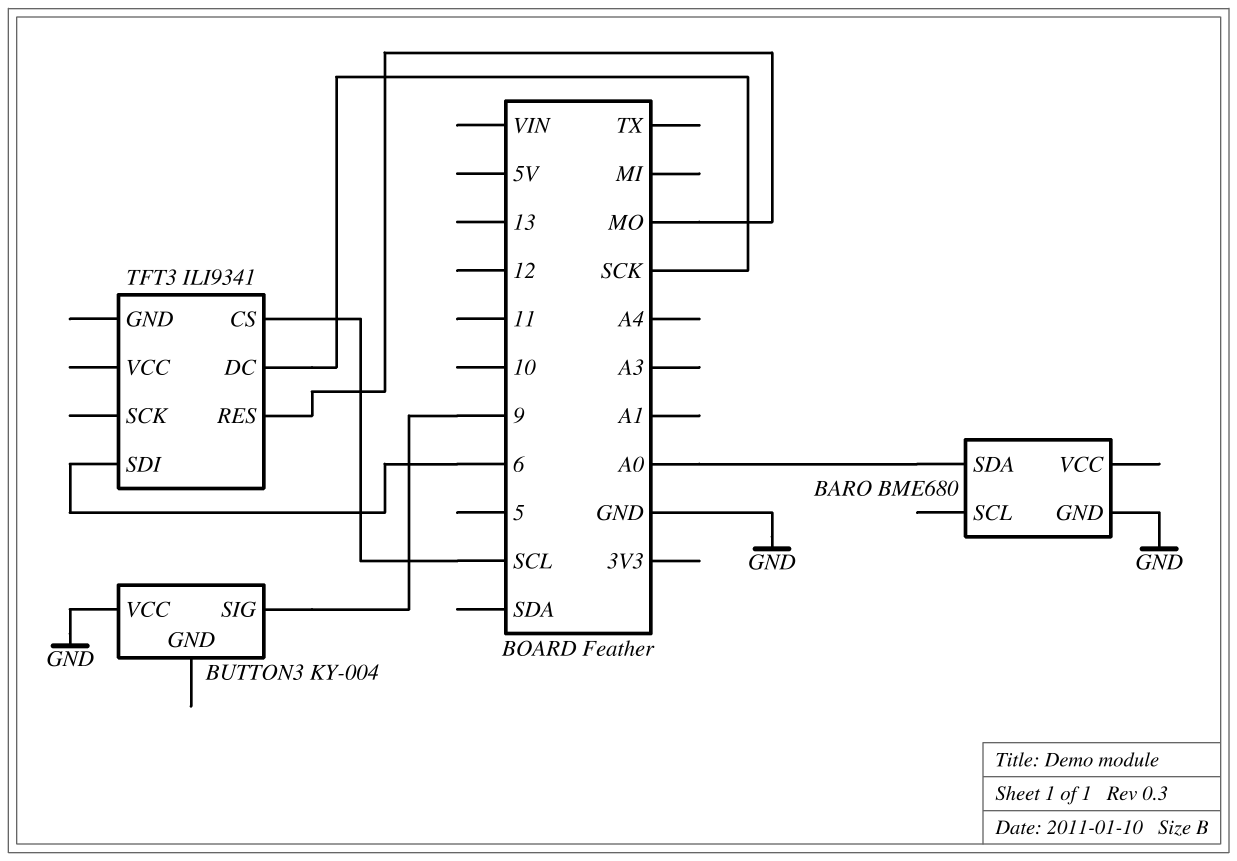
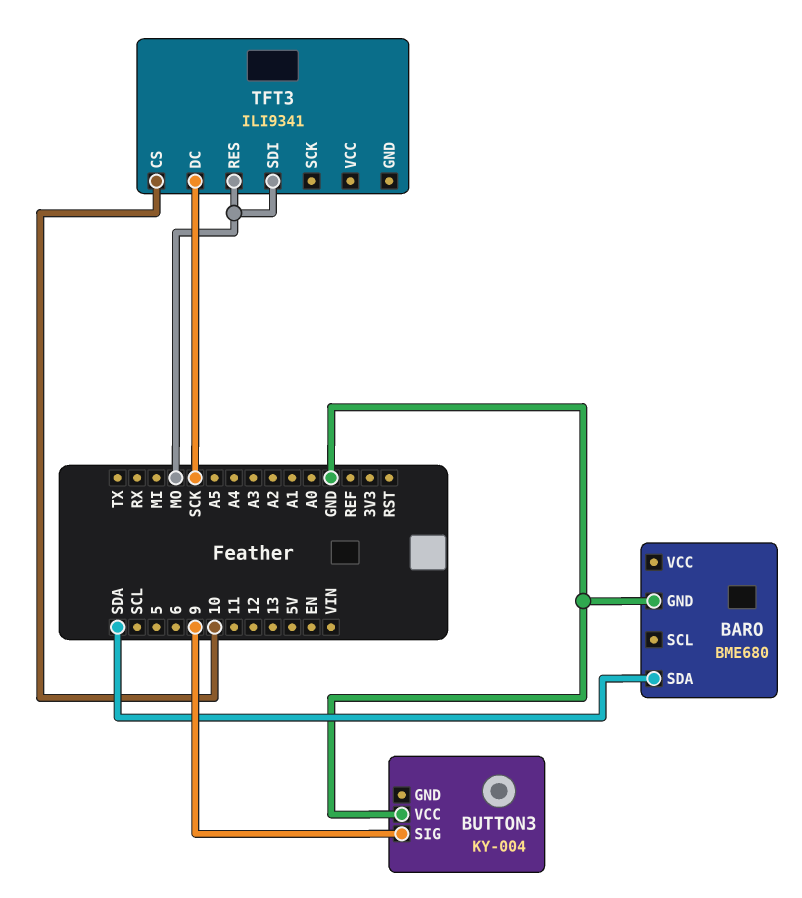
BARO pin SDA: A0 -> SDA
TFT3 pin CS: SCL -> 10
TFT3 pin SDI: 6 -> MO

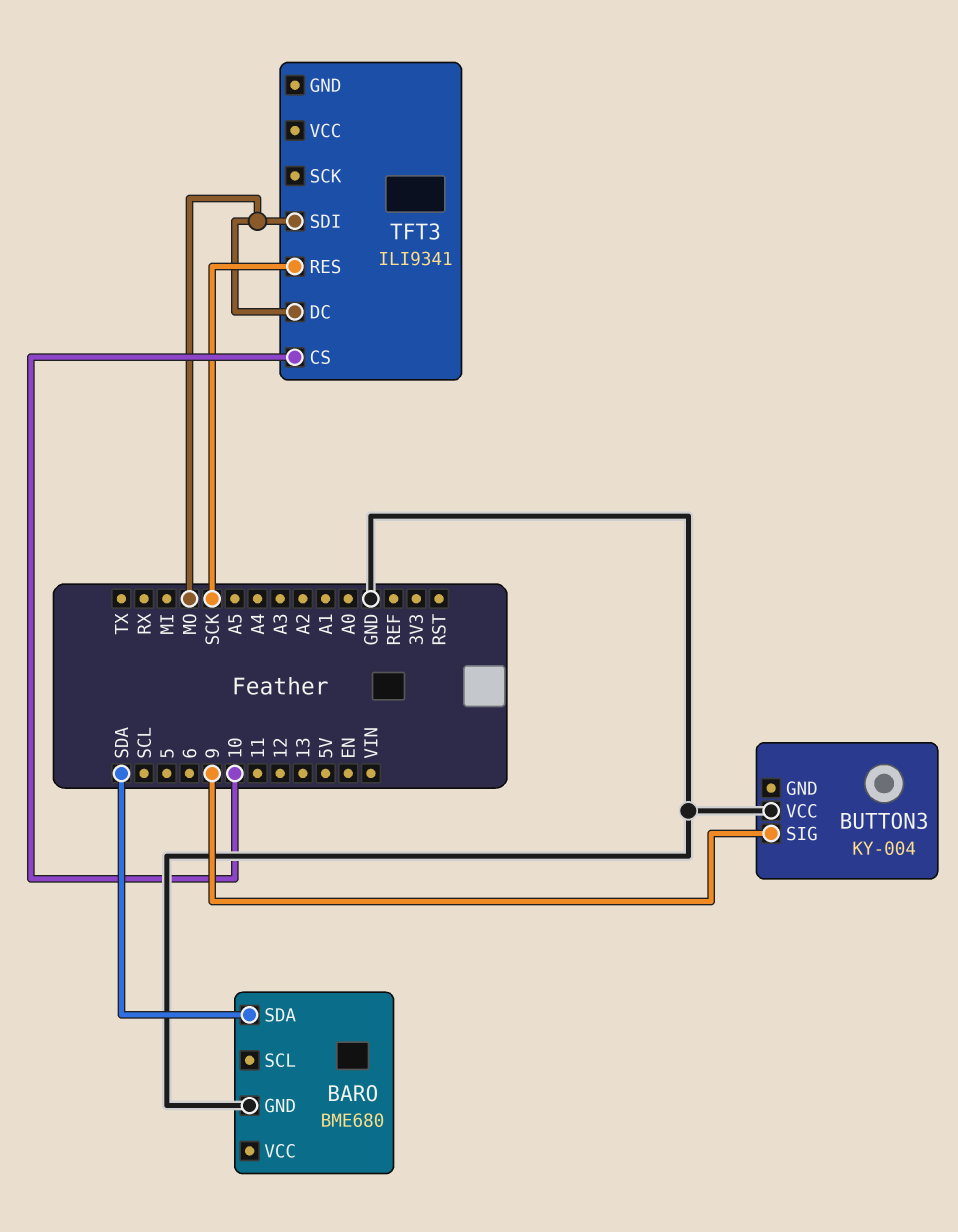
TFT3 pin DC: SCK -> MO
TFT3 pin RES: MO -> SCK

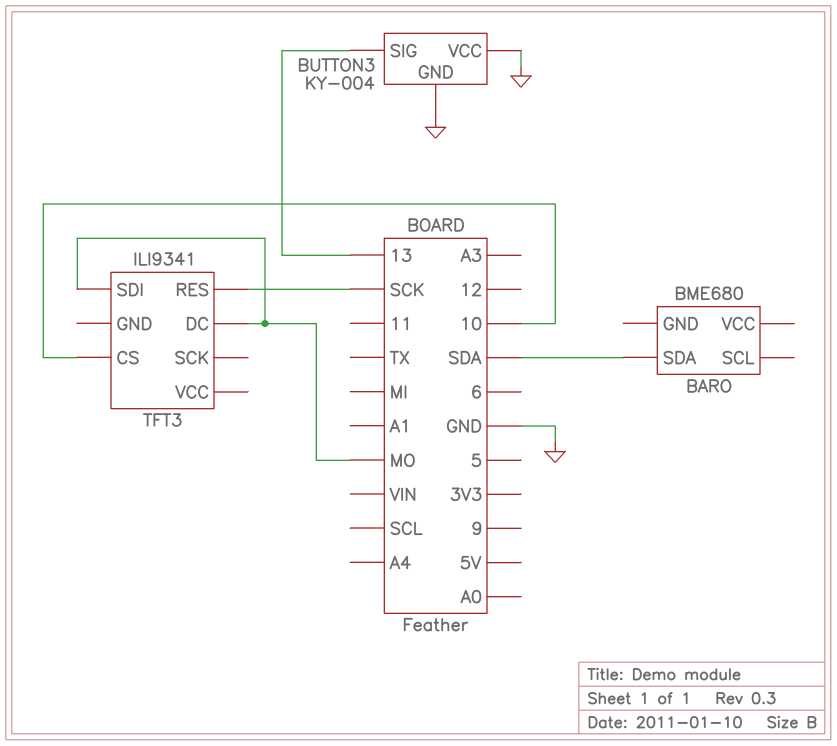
BARO pin GND: GND -> none
BUTTON3 pin GND: none -> GND
BUTTON3 pin SIG: 9 -> 13

